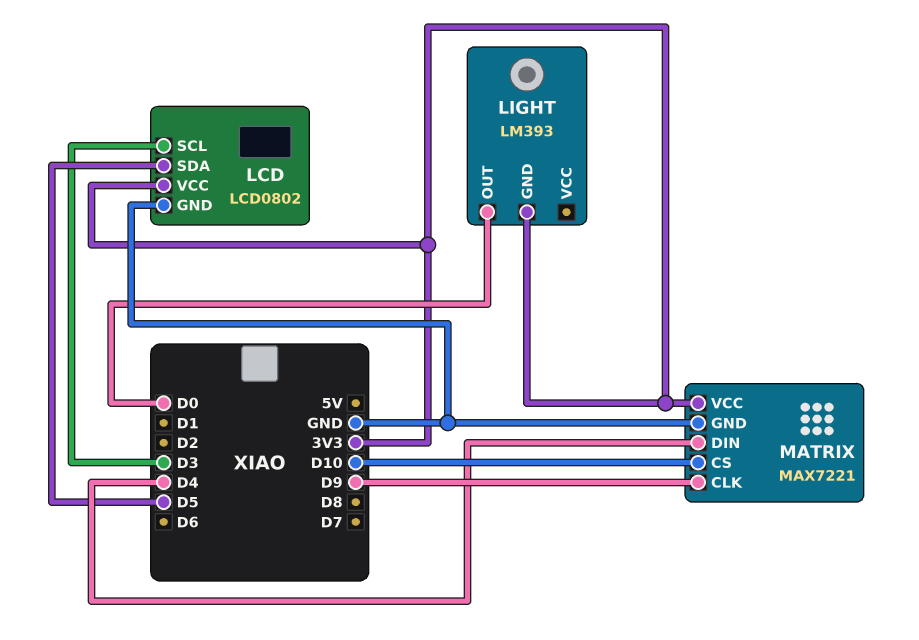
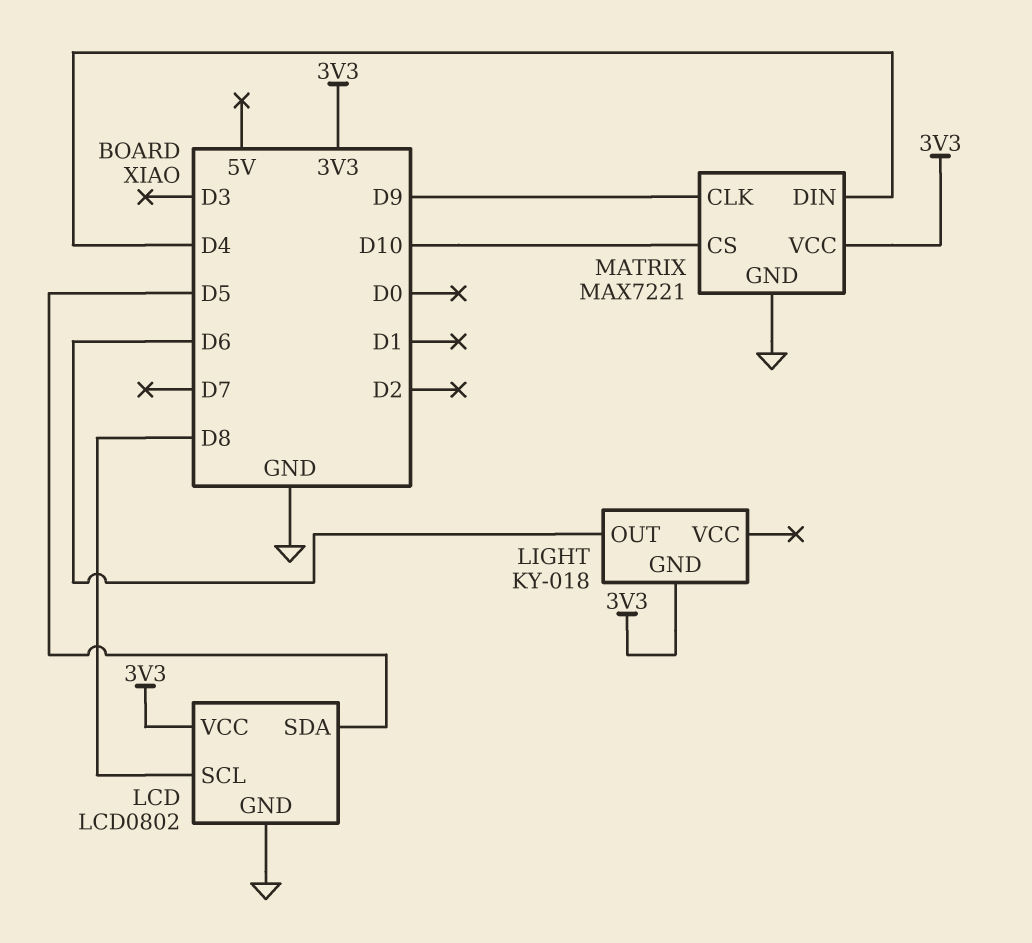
LCD pin SCL: D3 -> D8
LIGHT: LM393 -> KY-018
LIGHT pin OUT: D0 -> D6

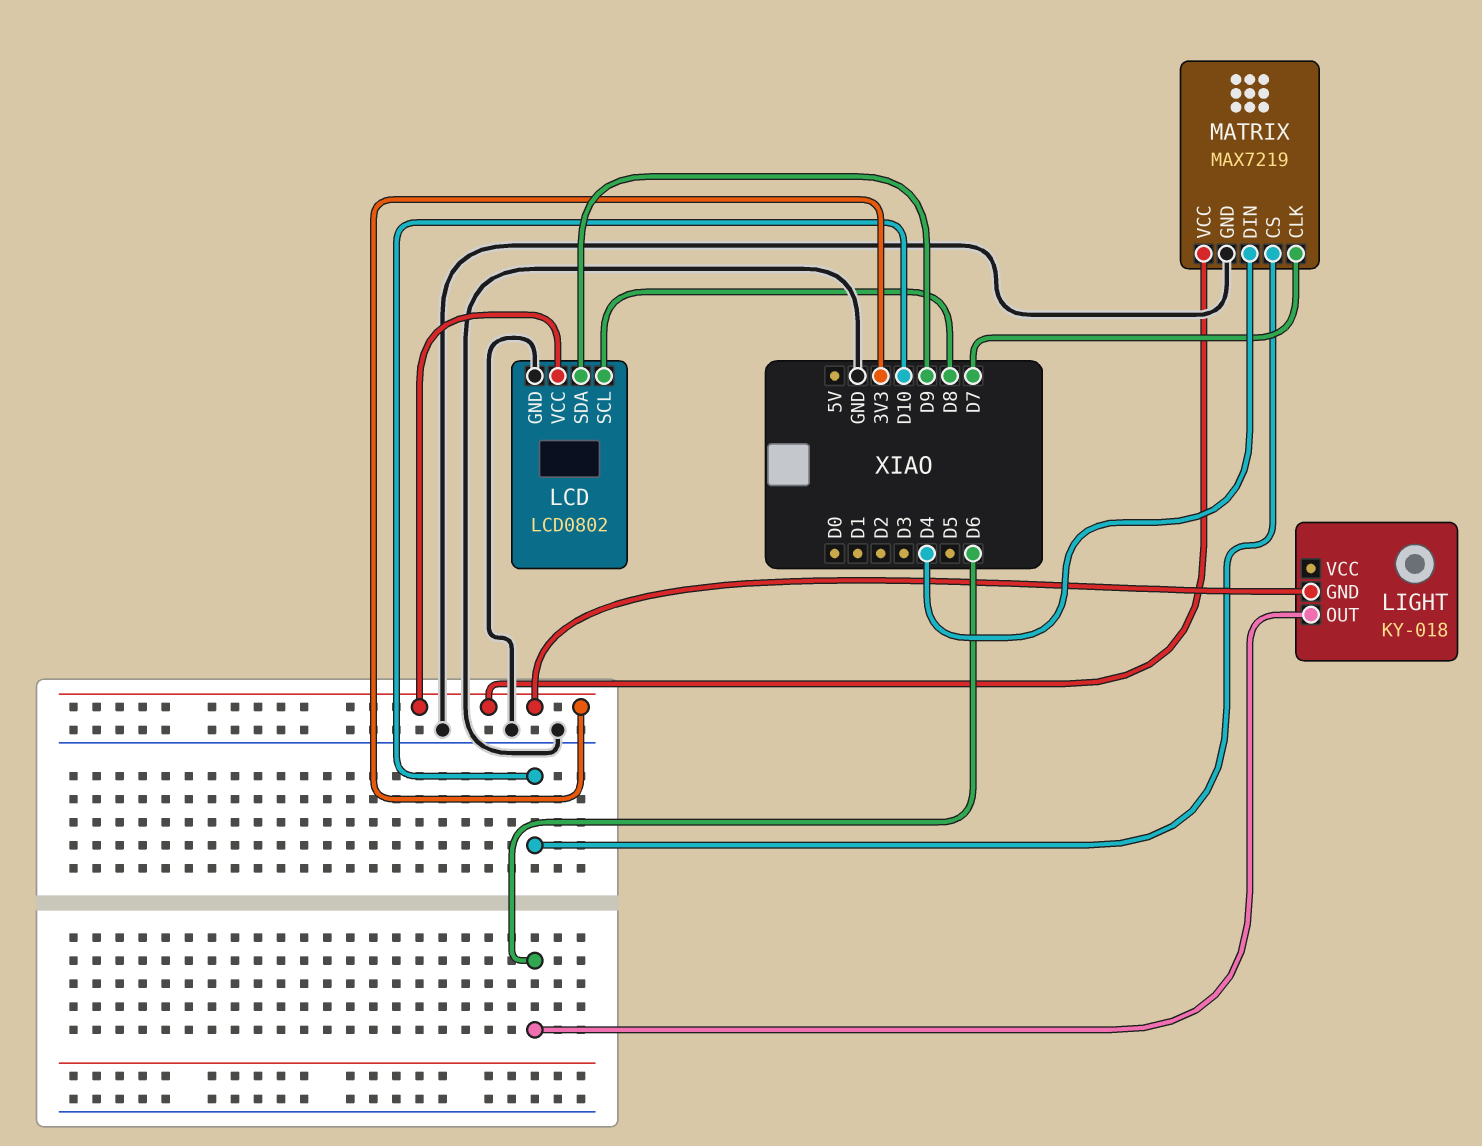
LCD pin SDA: D5 -> D9
MATRIX: MAX7221 -> MAX7219
MATRIX pin CLK: D9 -> D7

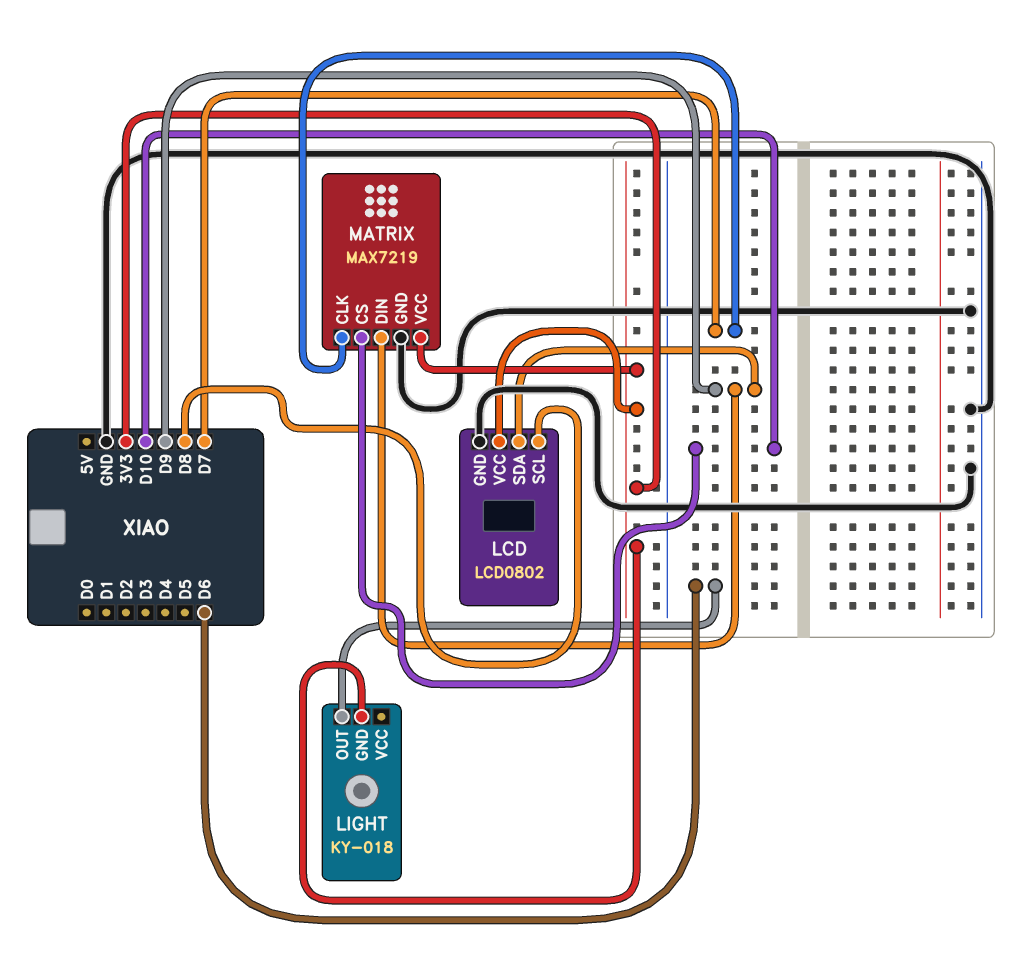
MATRIX pin DIN: D4 -> D9

